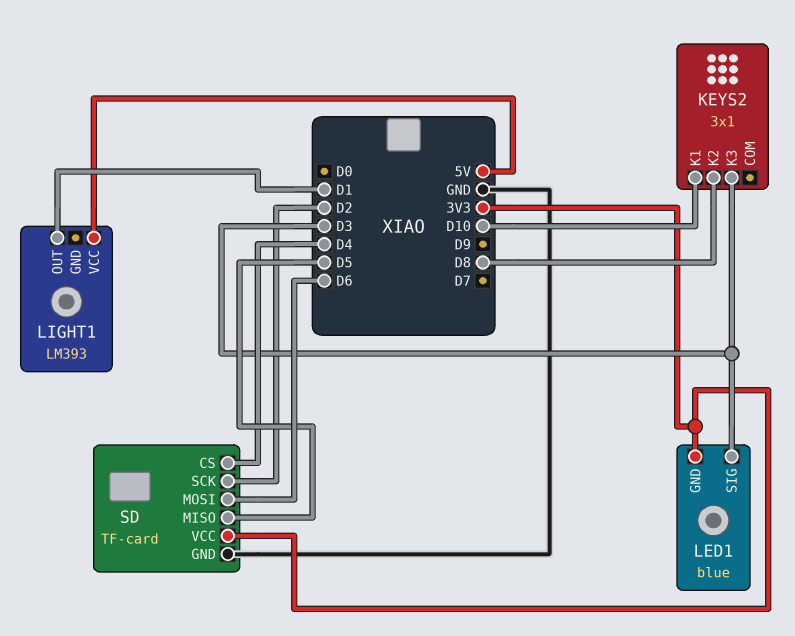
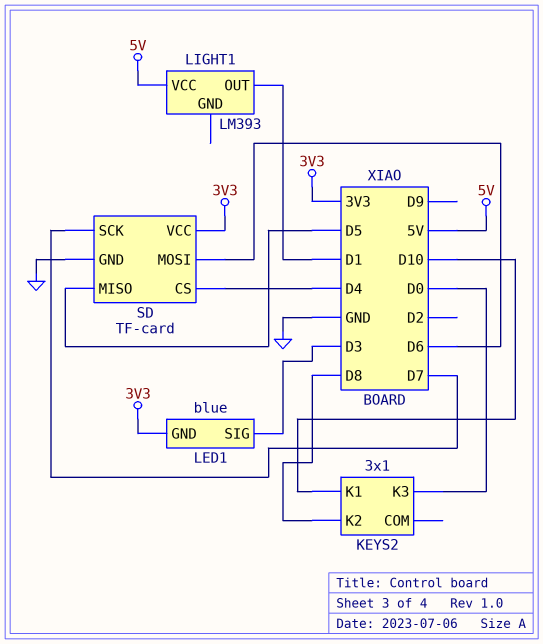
KEYS2 pin K3: D3 -> D0
SD pin SCK: D2 -> D7

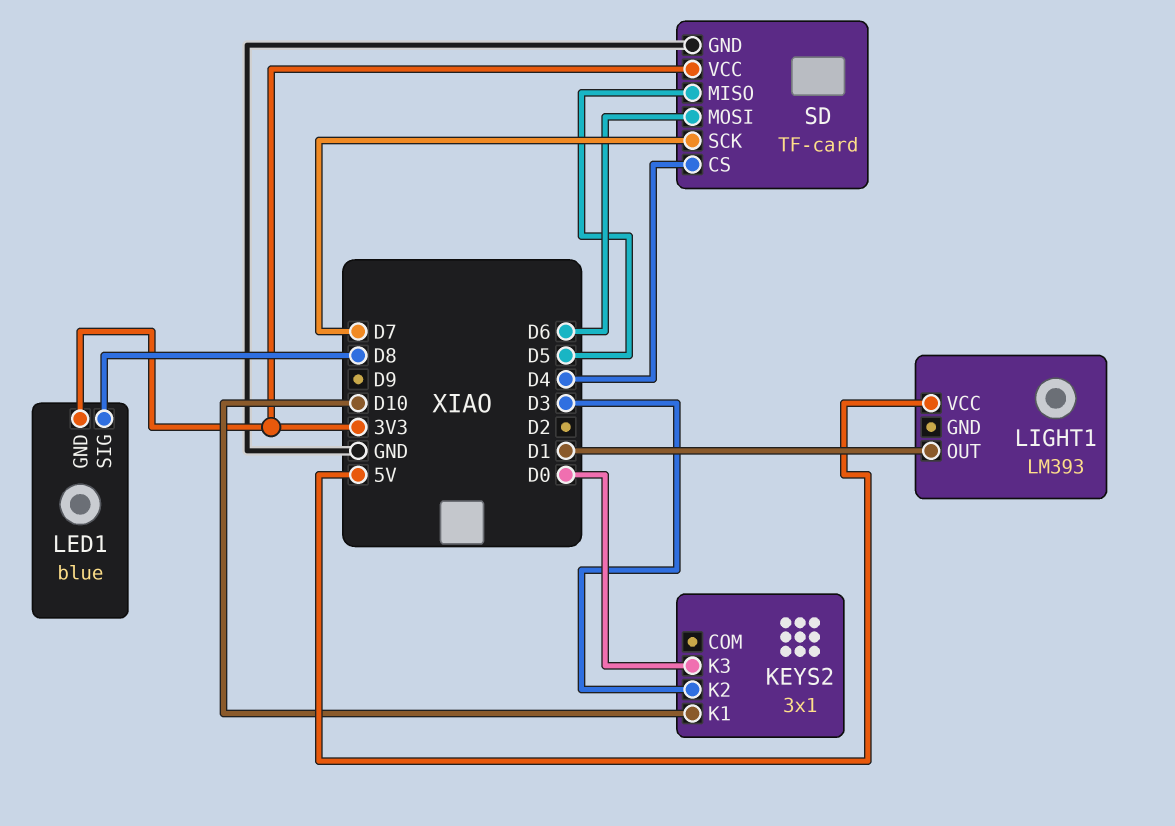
KEYS2 pin K2: D8 -> D3
LED1 pin SIG: D3 -> D8

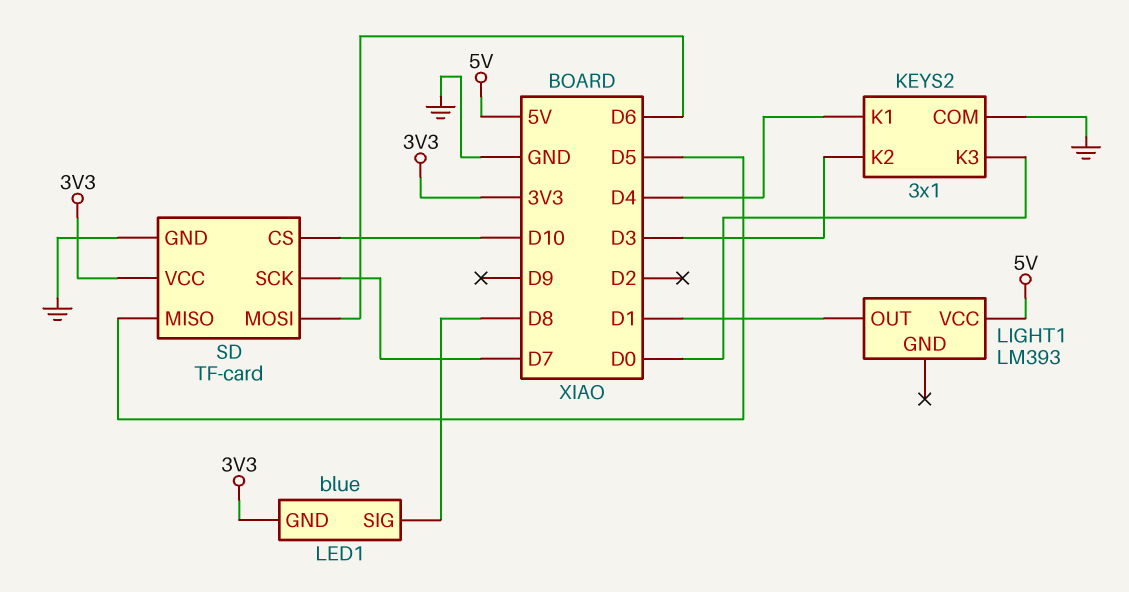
KEYS2 pin COM: none -> GND
KEYS2 pin K1: D10 -> D4
SD pin CS: D4 -> D10

